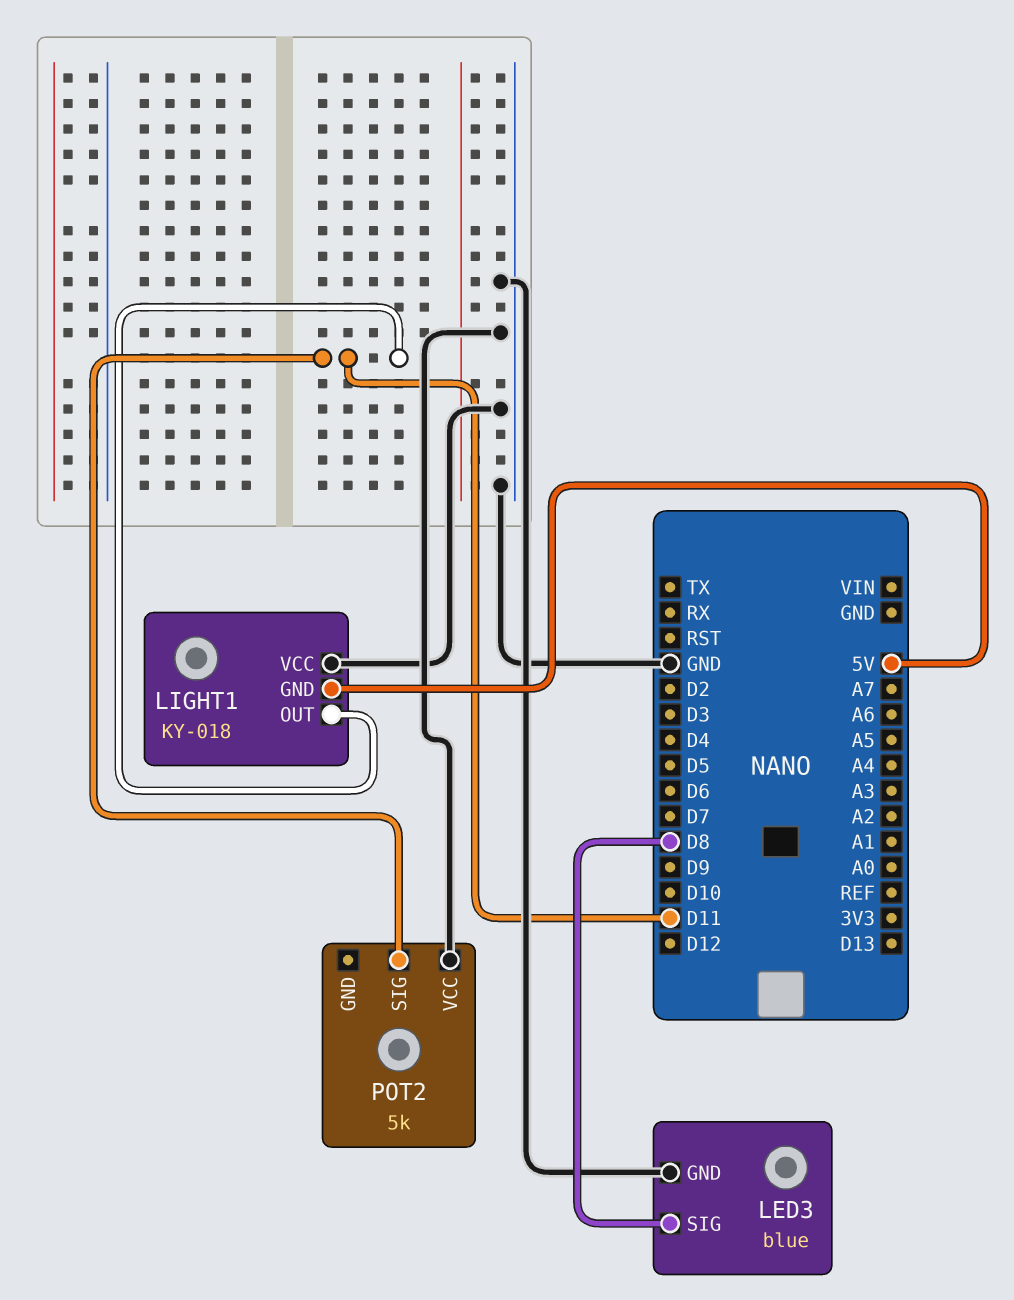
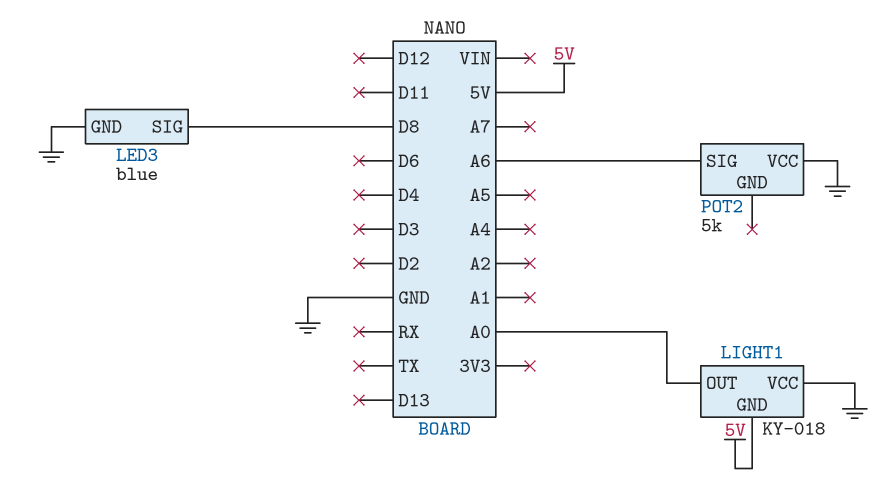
LIGHT1 pin OUT: D11 -> A0
POT2 pin SIG: D11 -> A6

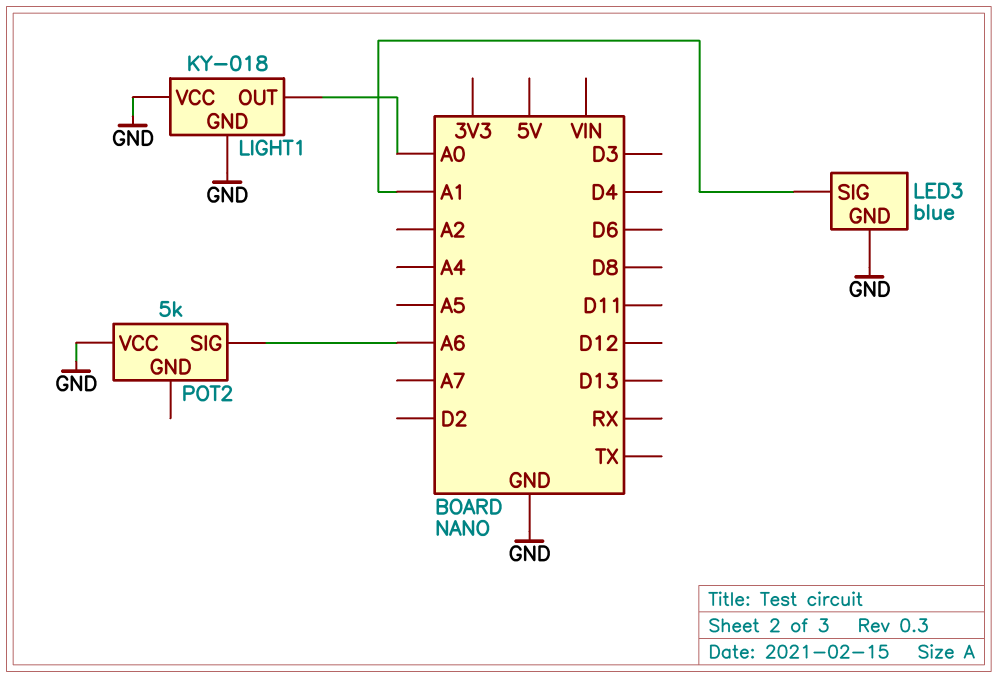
LED3 pin SIG: D8 -> A1
LIGHT1 pin GND: 5V -> GND

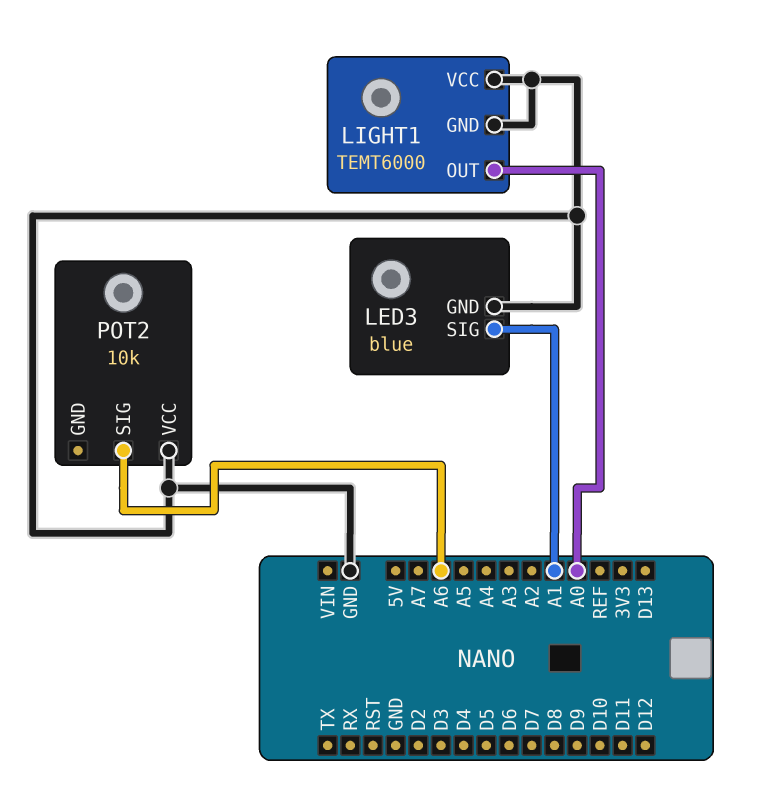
LIGHT1: KY-018 -> TEMT6000
POT2: 5k -> 10k

